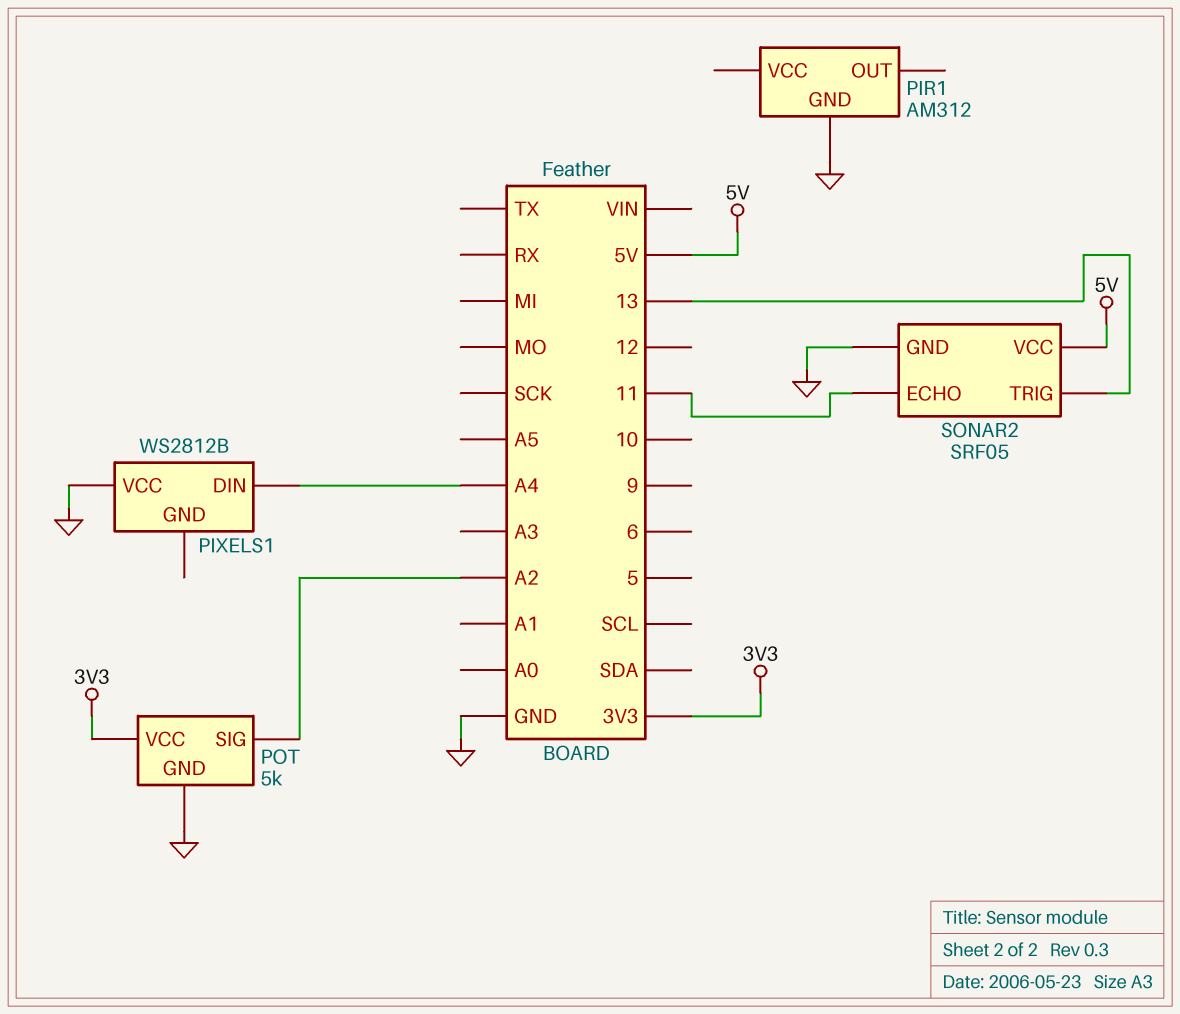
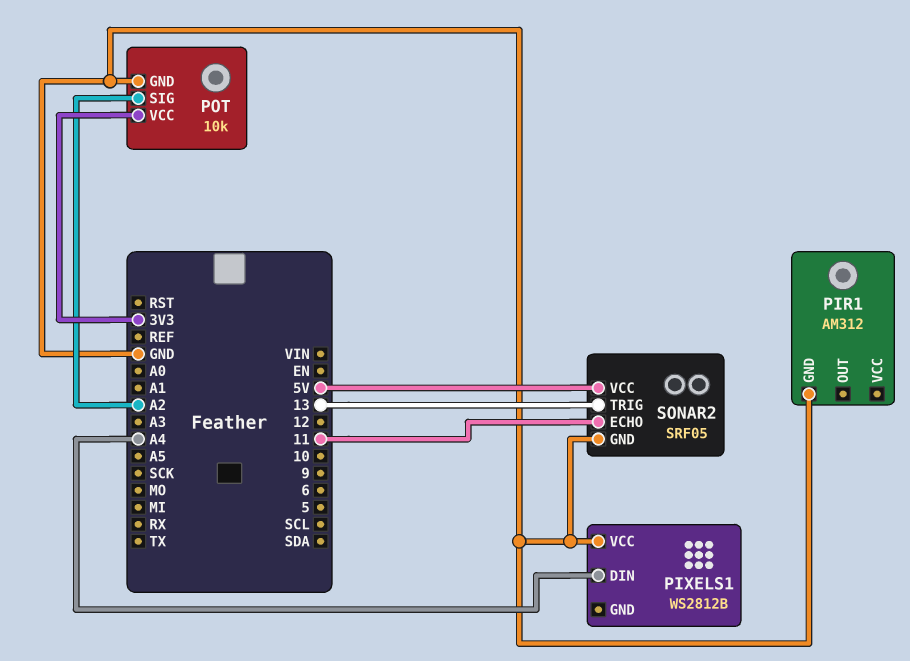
POT: 5k -> 10k

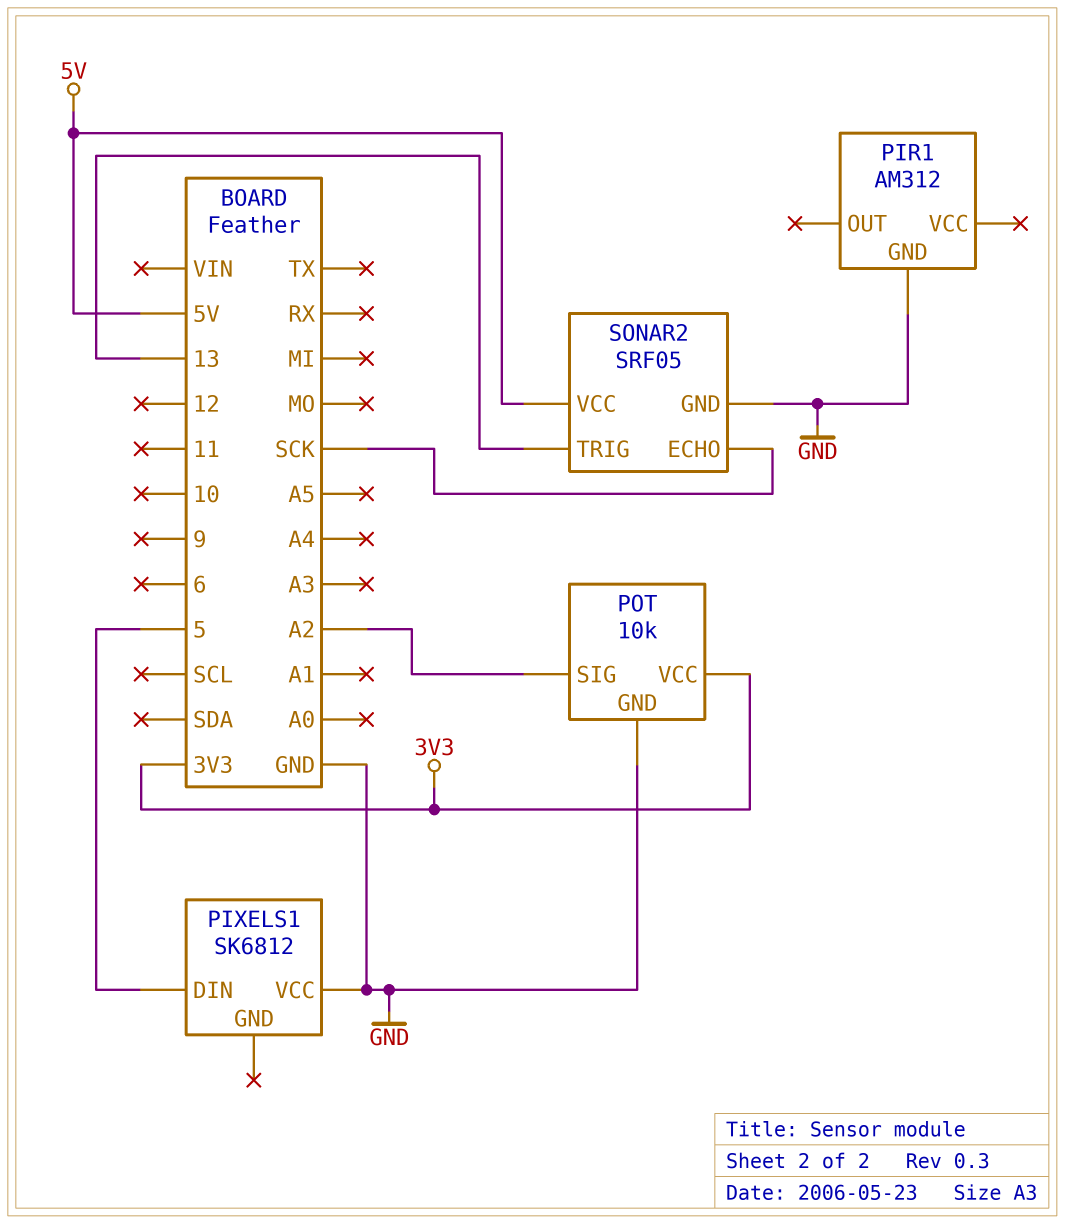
PIXELS1: WS2812B -> SK6812
PIXELS1 pin DIN: A4 -> 5
SONAR2 pin ECHO: 11 -> SCK

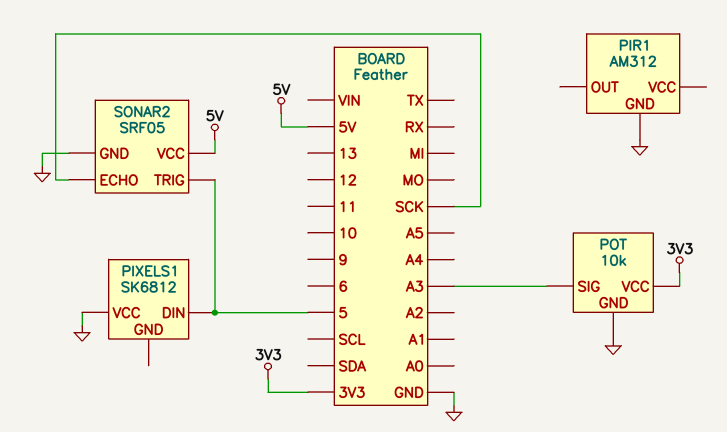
POT pin SIG: A2 -> A3
SONAR2 pin TRIG: 13 -> 5

